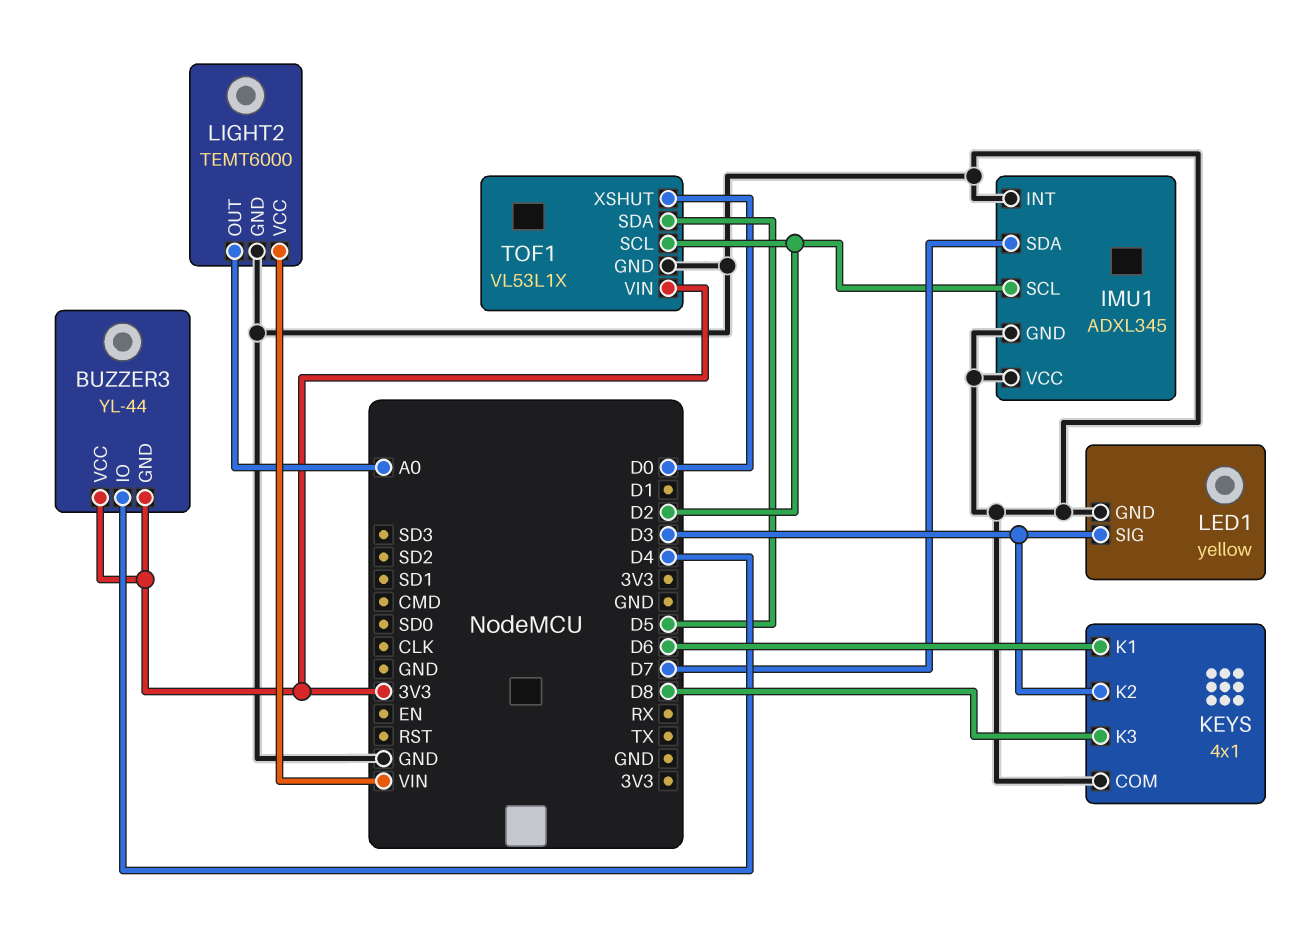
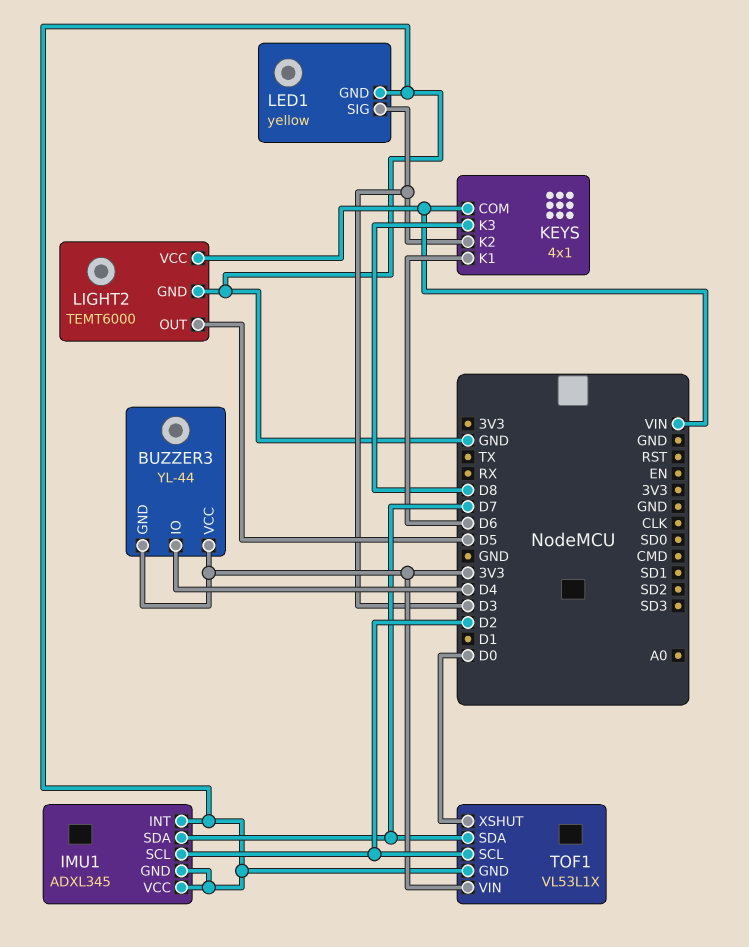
KEYS pin COM: GND -> VIN
LIGHT2 pin OUT: A0 -> D5
TOF1 pin SDA: D5 -> D7

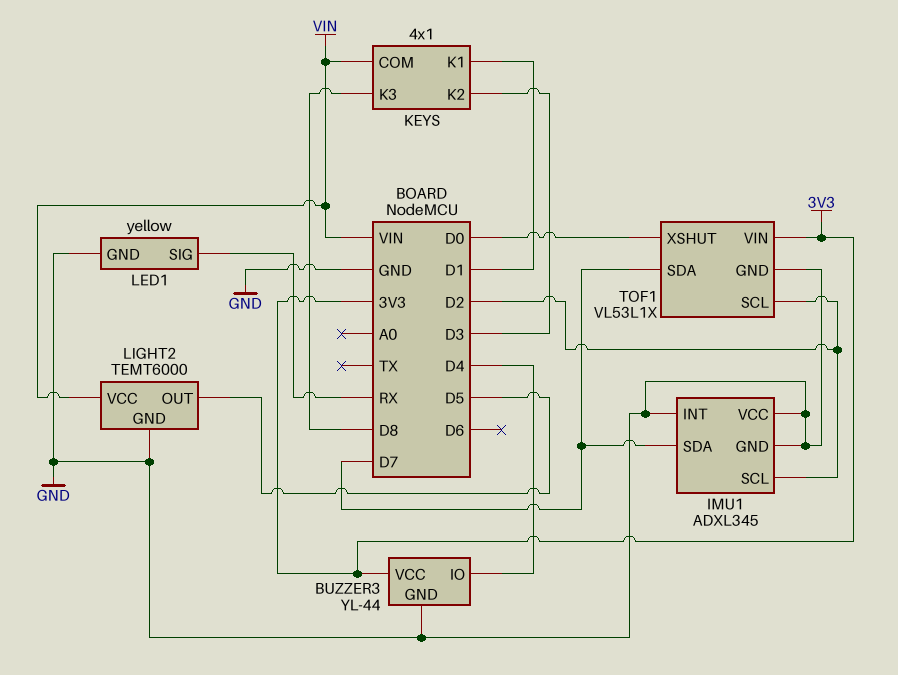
BUZZER3 pin GND: 3V3 -> GND
KEYS pin K1: D6 -> D1
LED1 pin SIG: D3 -> RX

